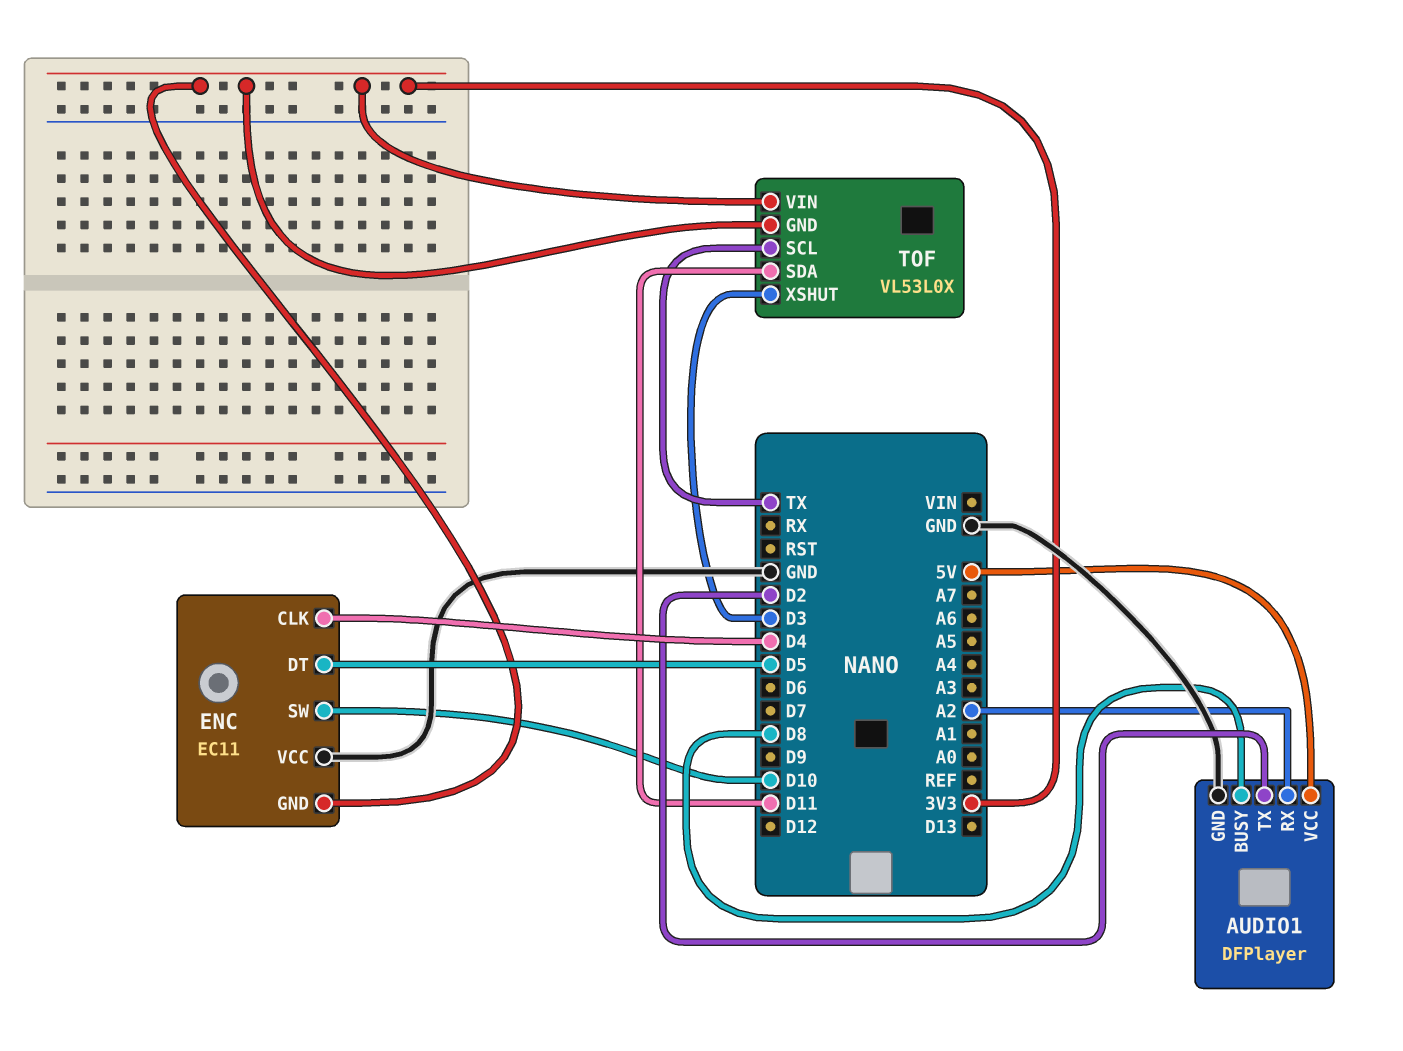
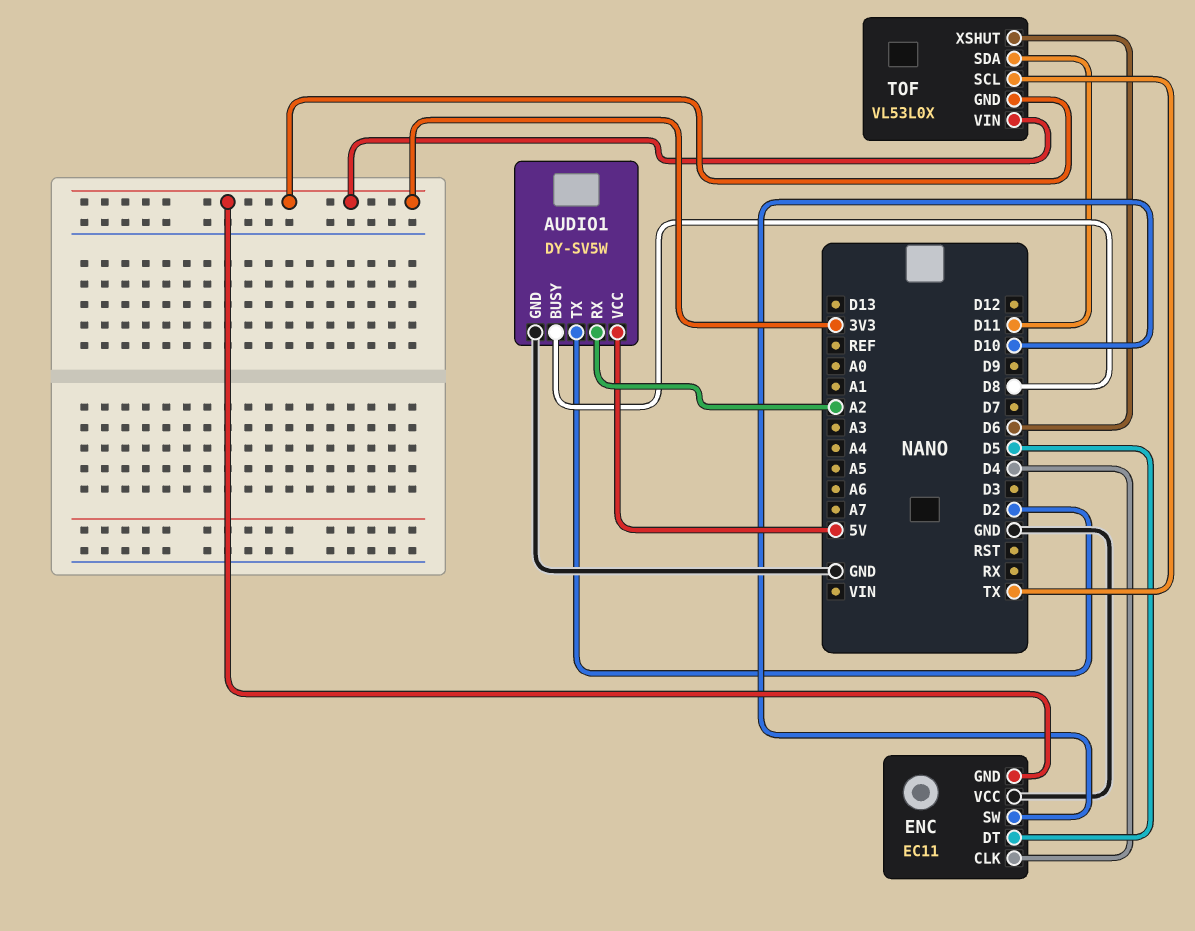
AUDIO1: DFPlayer -> DY-SV5W
TOF pin XSHUT: D3 -> D6

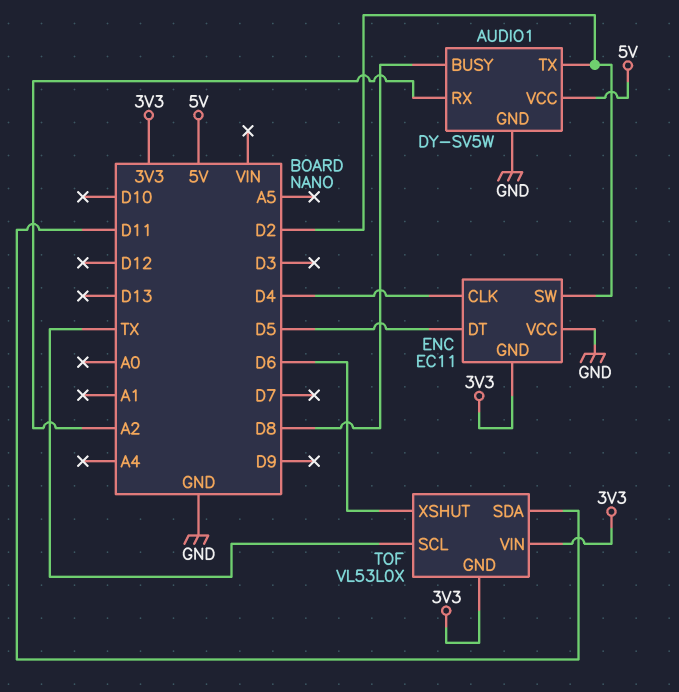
ENC pin SW: D10 -> D2

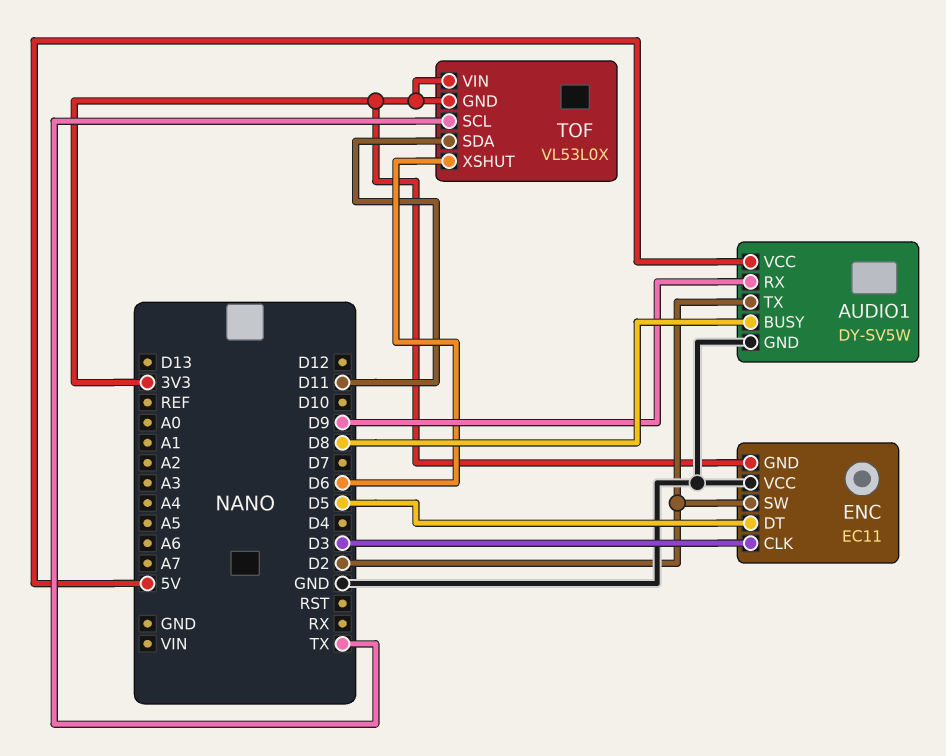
AUDIO1 pin RX: A2 -> D9
ENC pin CLK: D4 -> D3

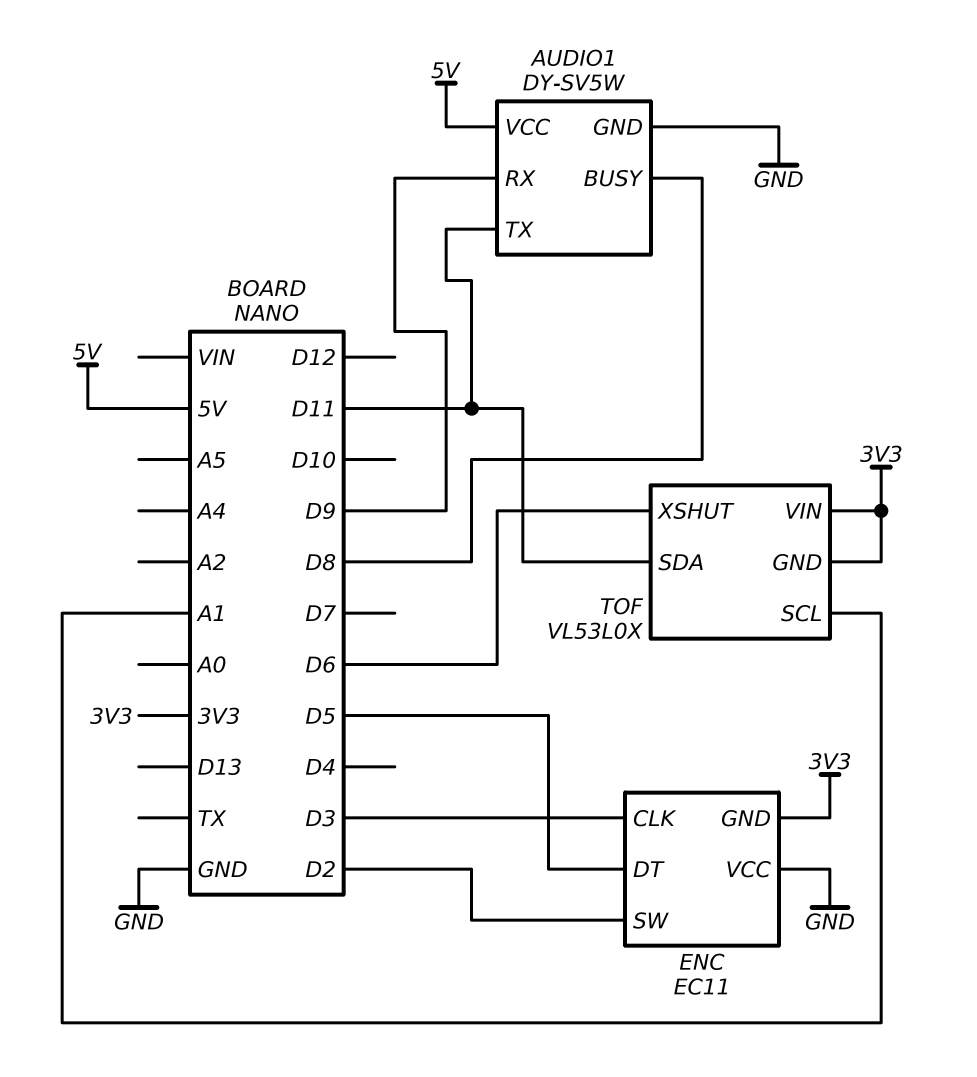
AUDIO1 pin TX: D2 -> D11
TOF pin SCL: TX -> A1

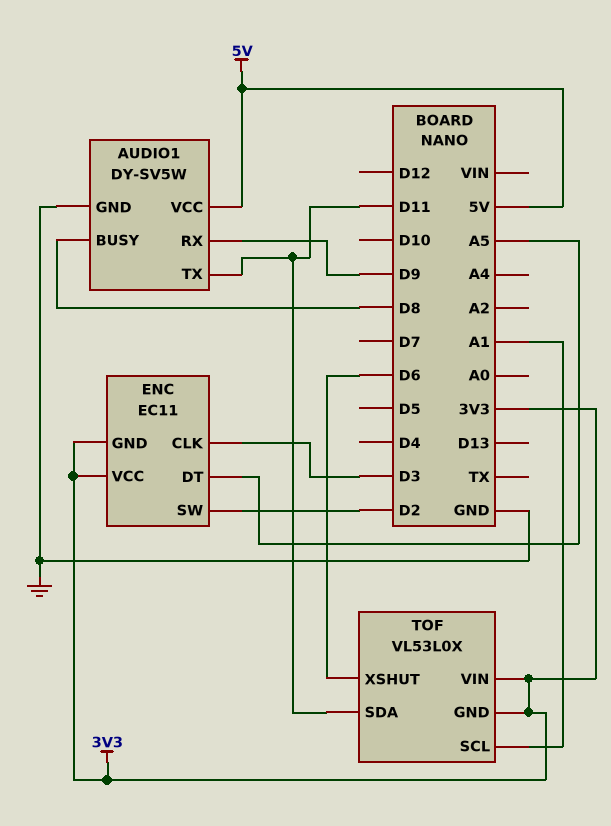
ENC pin DT: D5 -> A5
ENC pin VCC: GND -> 3V3

